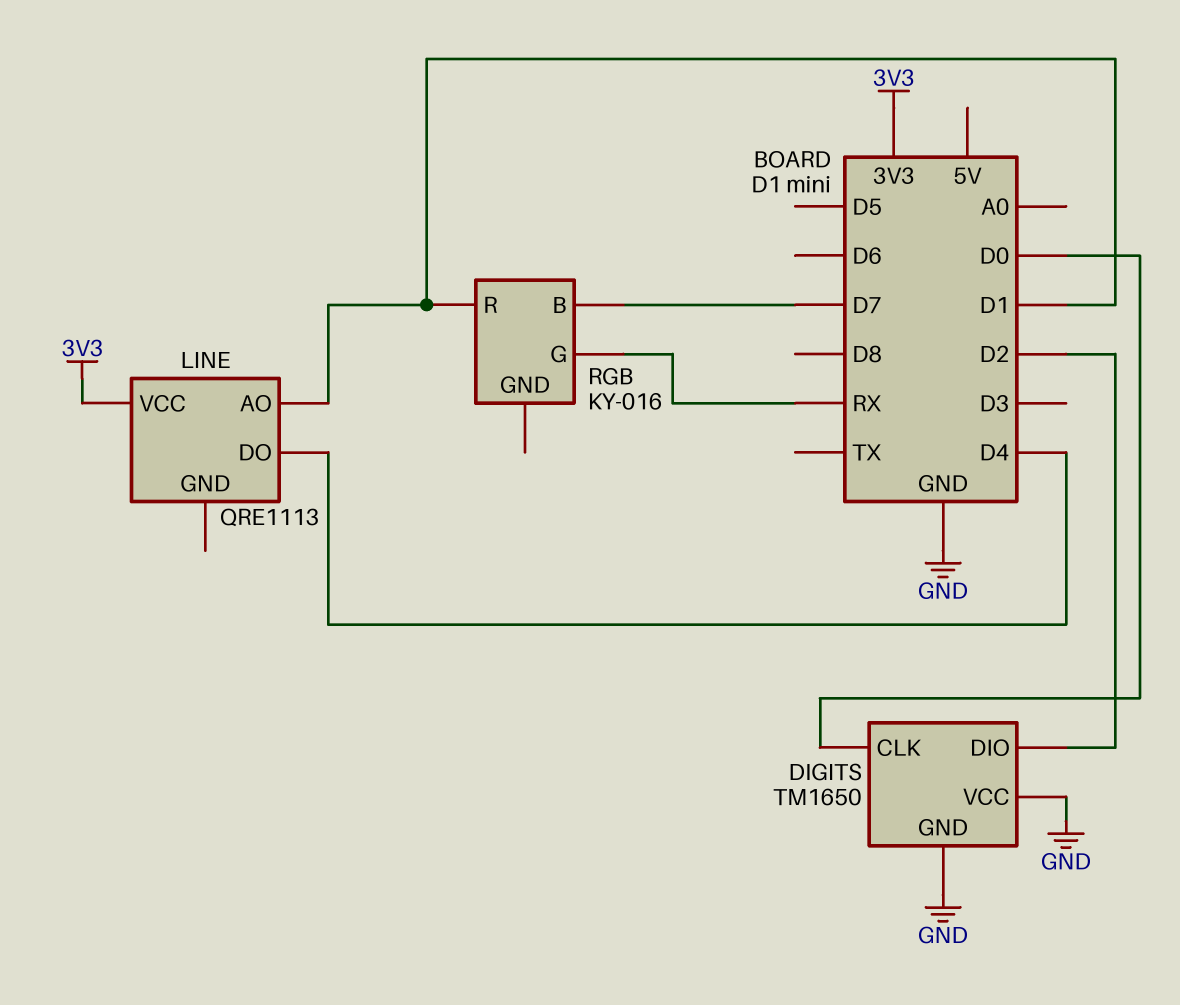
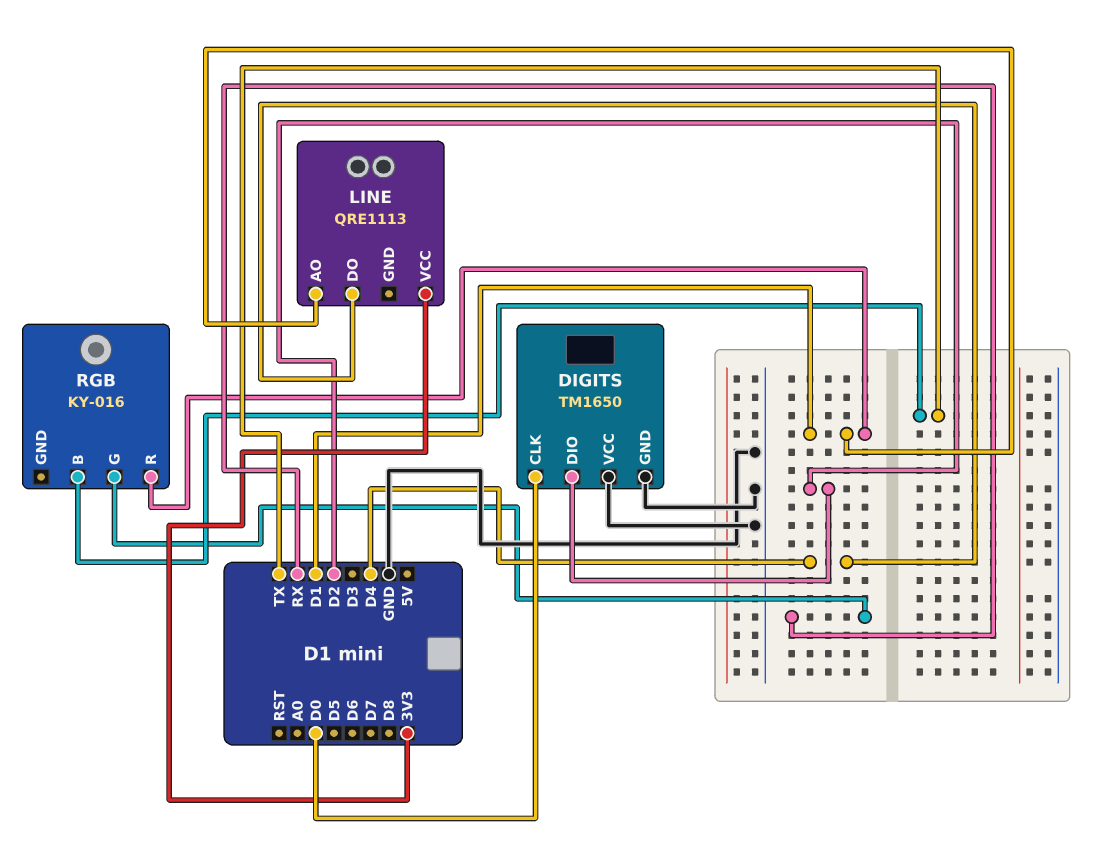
RGB pin B: D7 -> TX

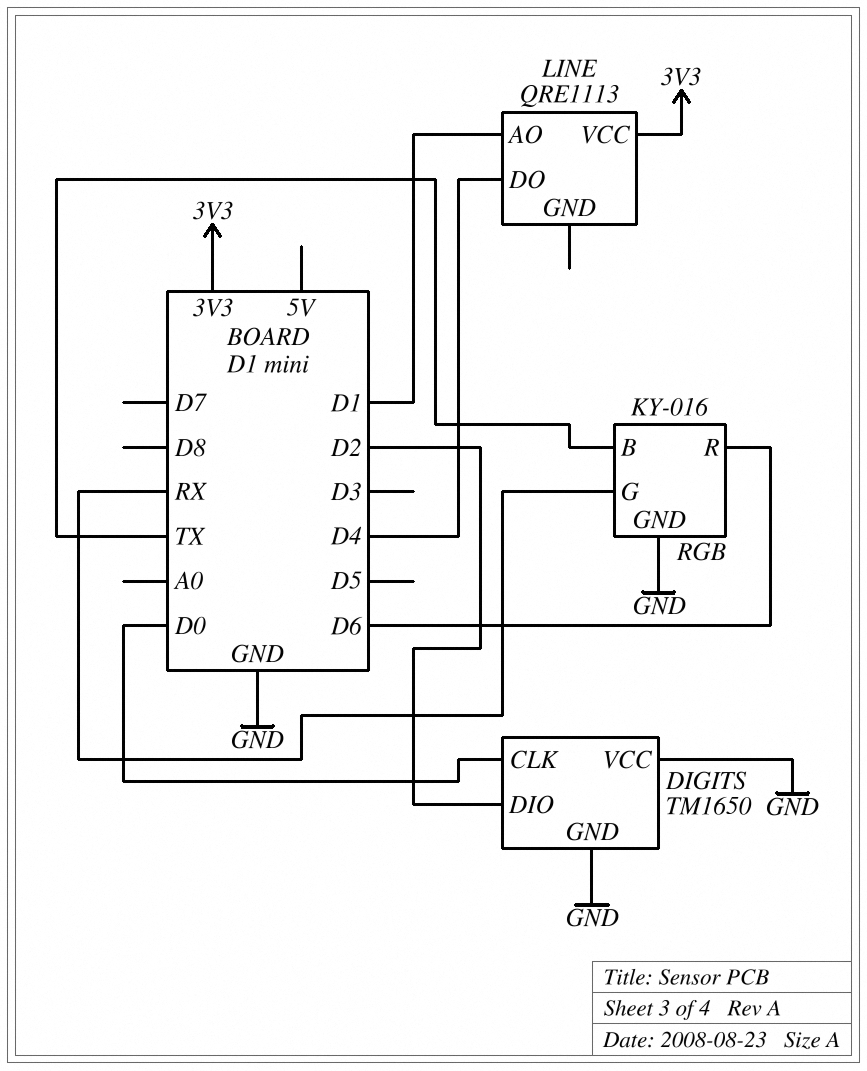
RGB pin GND: none -> GND
RGB pin R: D1 -> D6

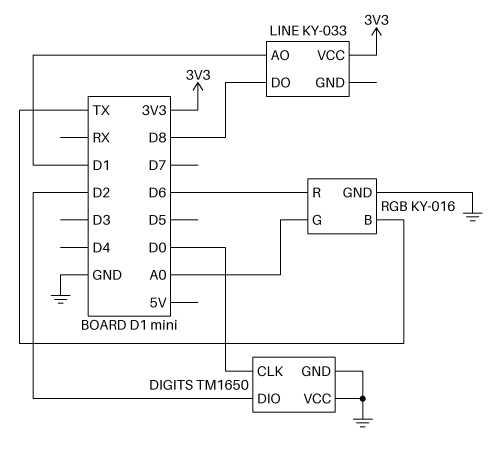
LINE: QRE1113 -> KY-033
LINE pin DO: D4 -> D8
RGB pin G: RX -> A0

